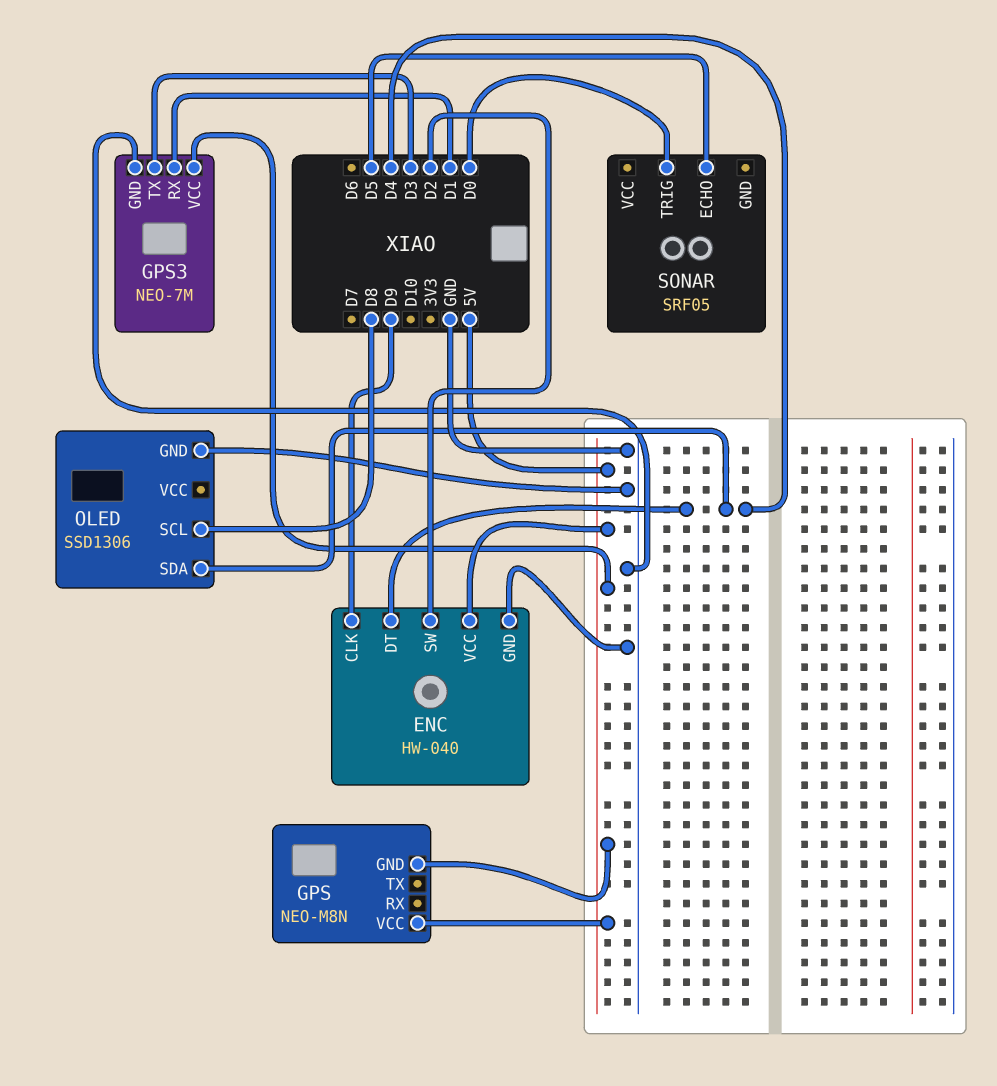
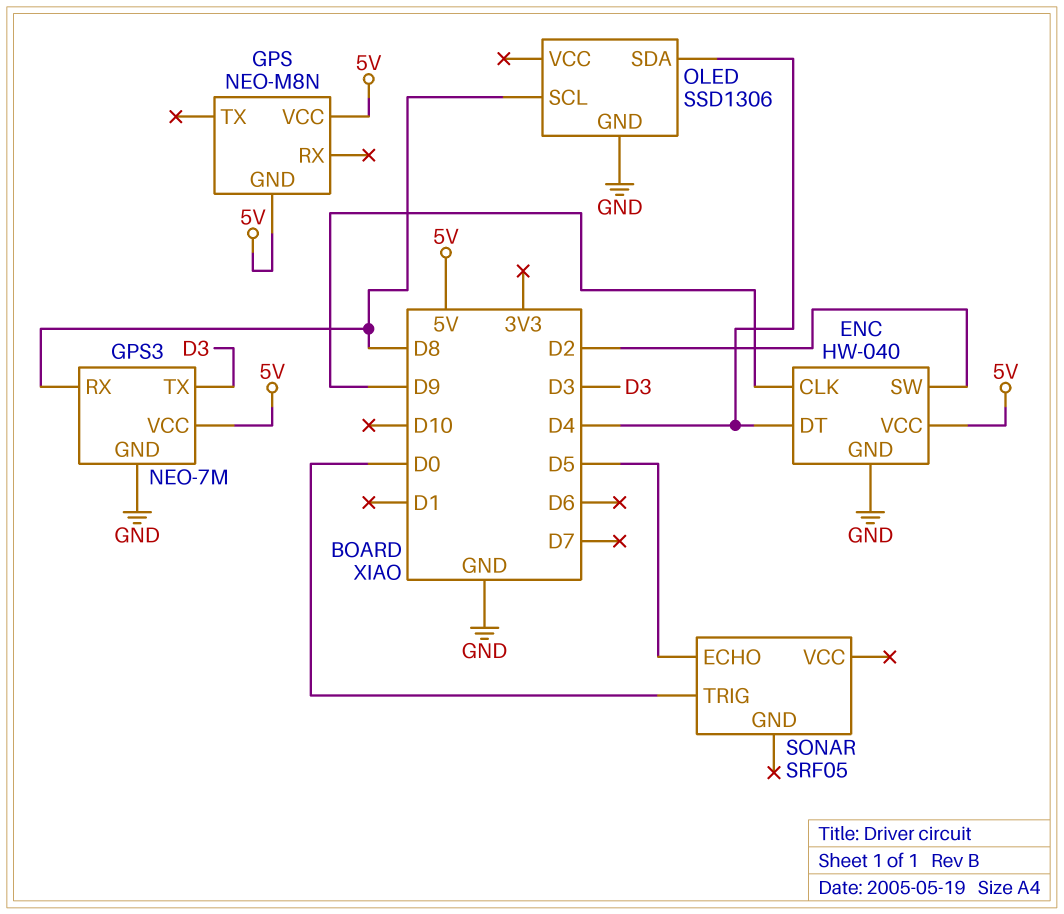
GPS3 pin RX: D1 -> D8

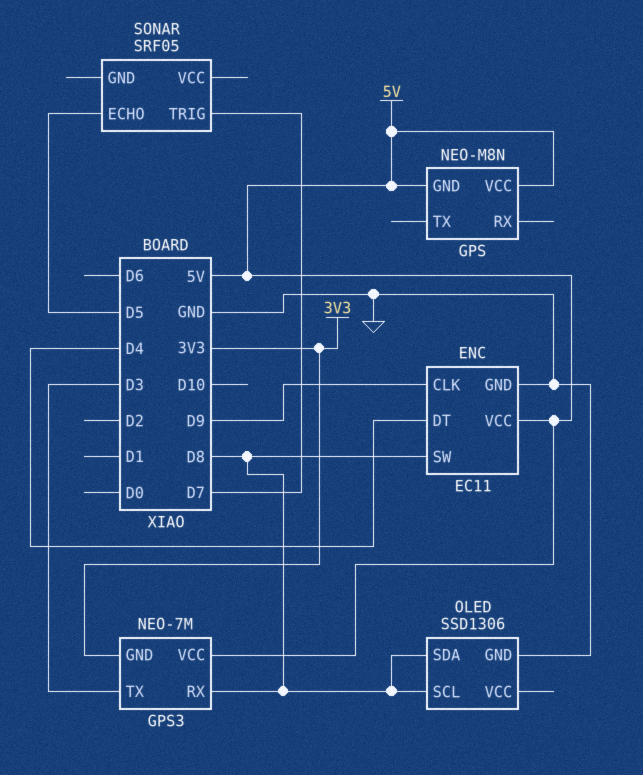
ENC: HW-040 -> EC11
ENC pin SW: D2 -> D8
GPS3 pin GND: GND -> 3V3
OLED pin SDA: D4 -> D8
SONAR pin TRIG: D0 -> D7

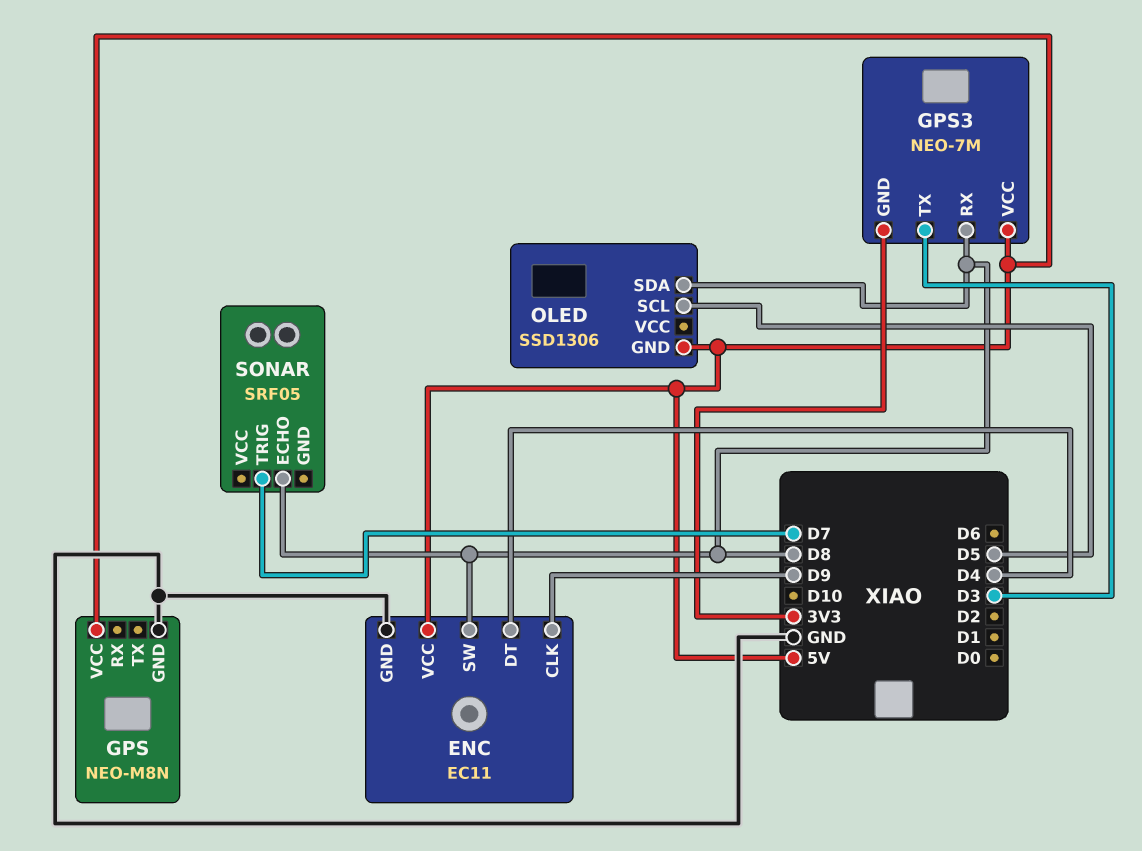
GPS pin GND: 5V -> GND
OLED pin GND: GND -> 5V
OLED pin SCL: D8 -> D5
SONAR pin ECHO: D5 -> D8

